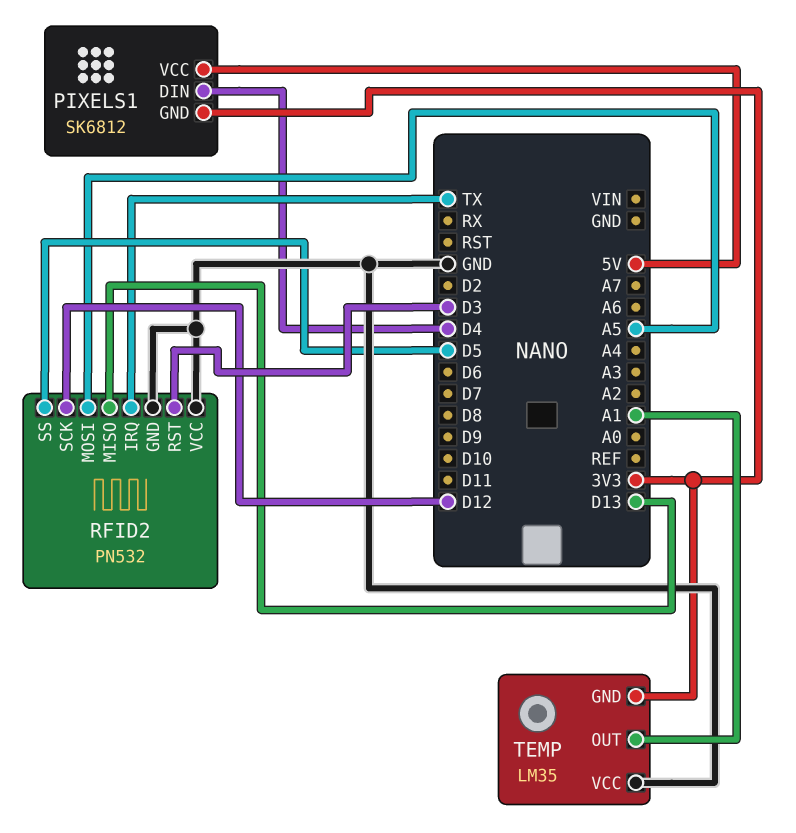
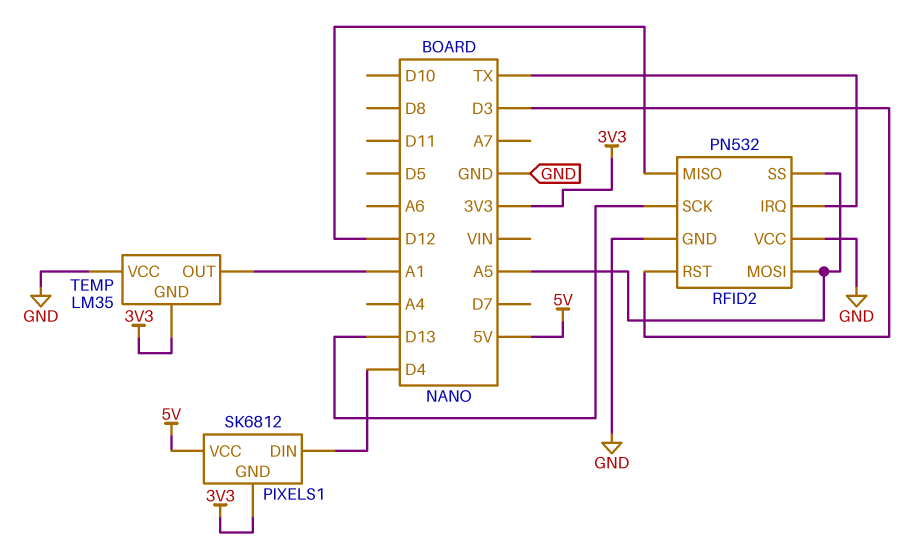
RFID2 pin MISO: D13 -> D12
RFID2 pin SCK: D12 -> D13
RFID2 pin SS: D5 -> A5

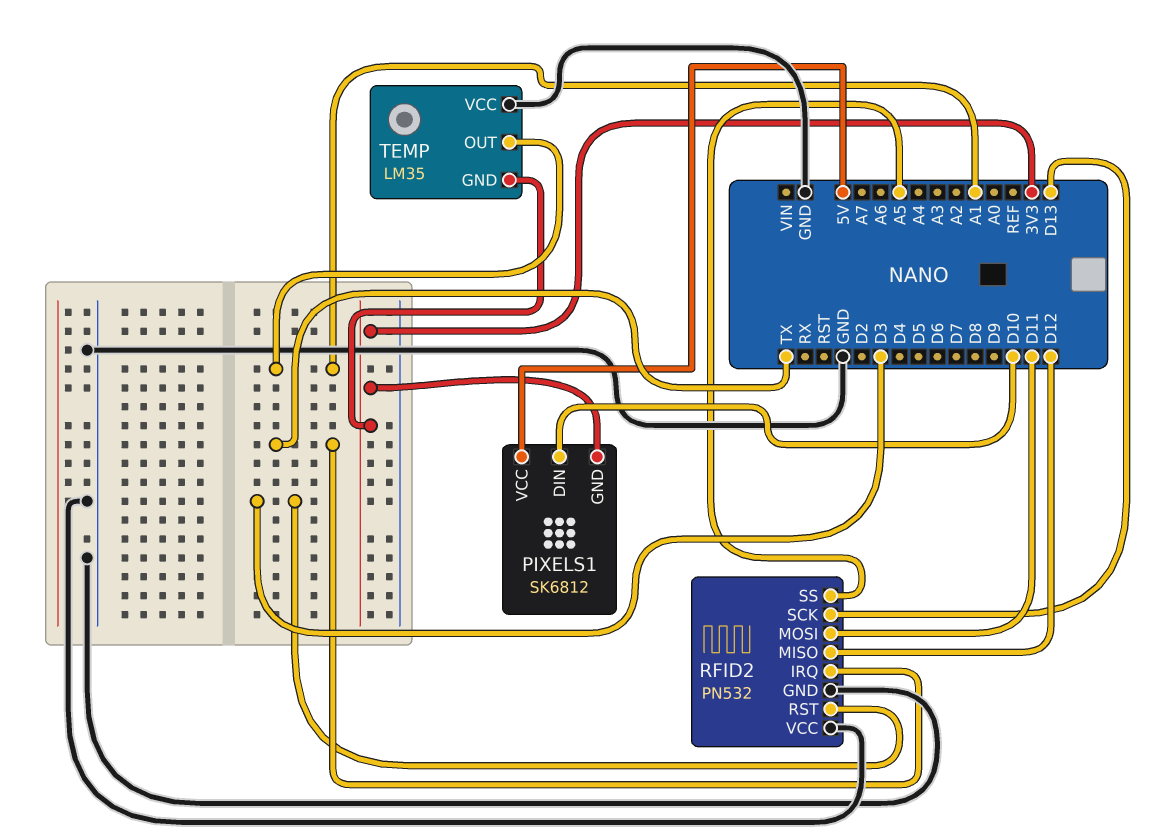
PIXELS1 pin DIN: D4 -> D10
RFID2 pin MOSI: A5 -> D11

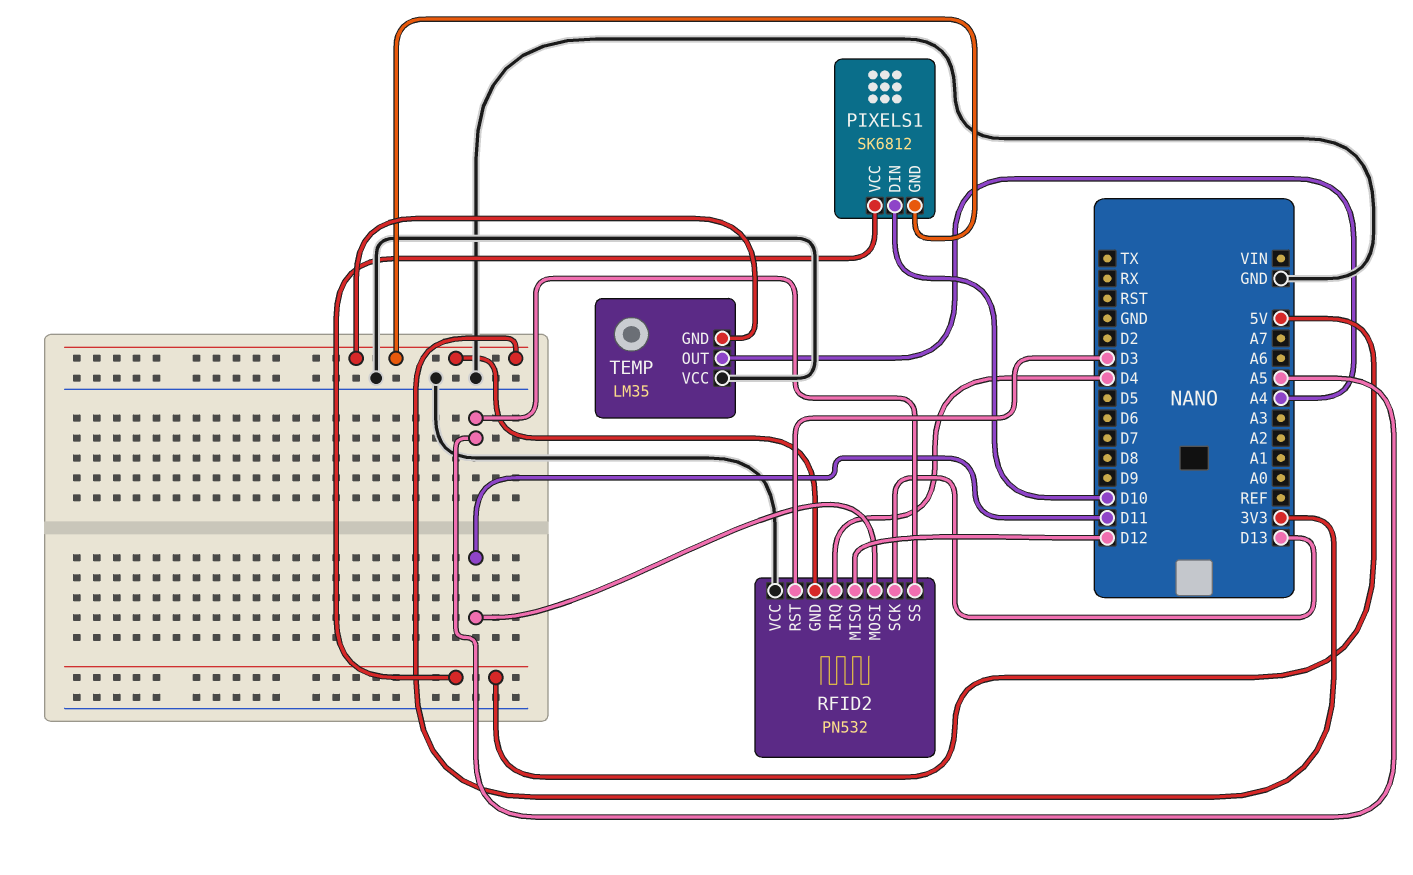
RFID2 pin GND: GND -> 3V3
RFID2 pin IRQ: TX -> D4
TEMP pin OUT: A1 -> A4

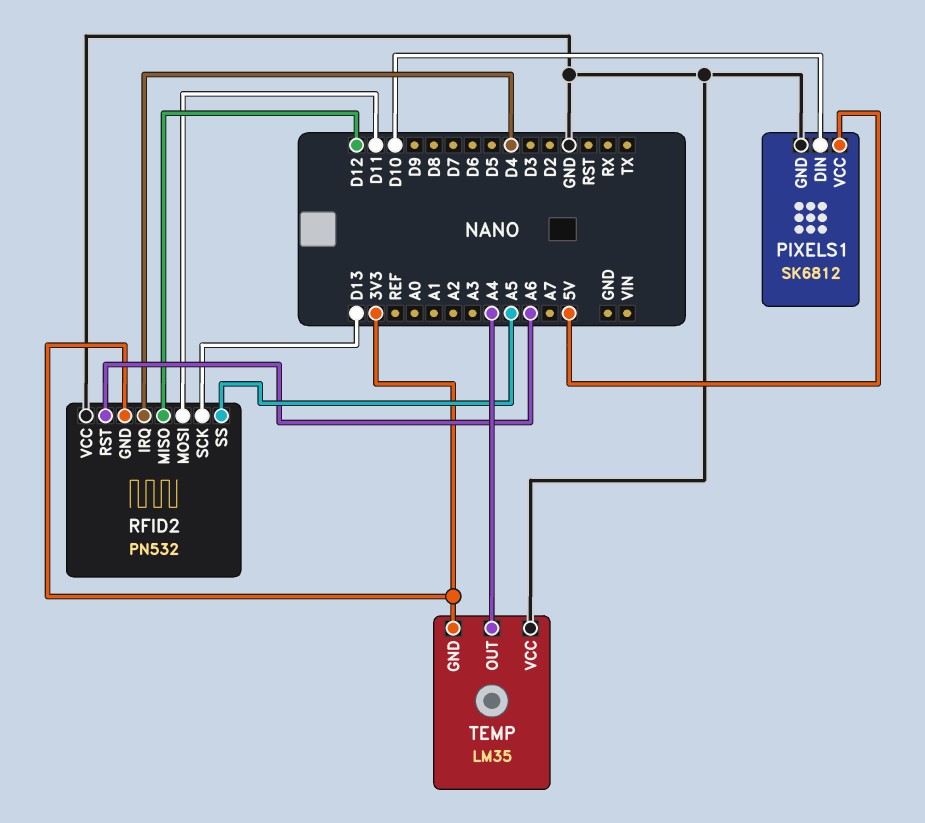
PIXELS1 pin GND: 3V3 -> GND
RFID2 pin RST: D3 -> A6

